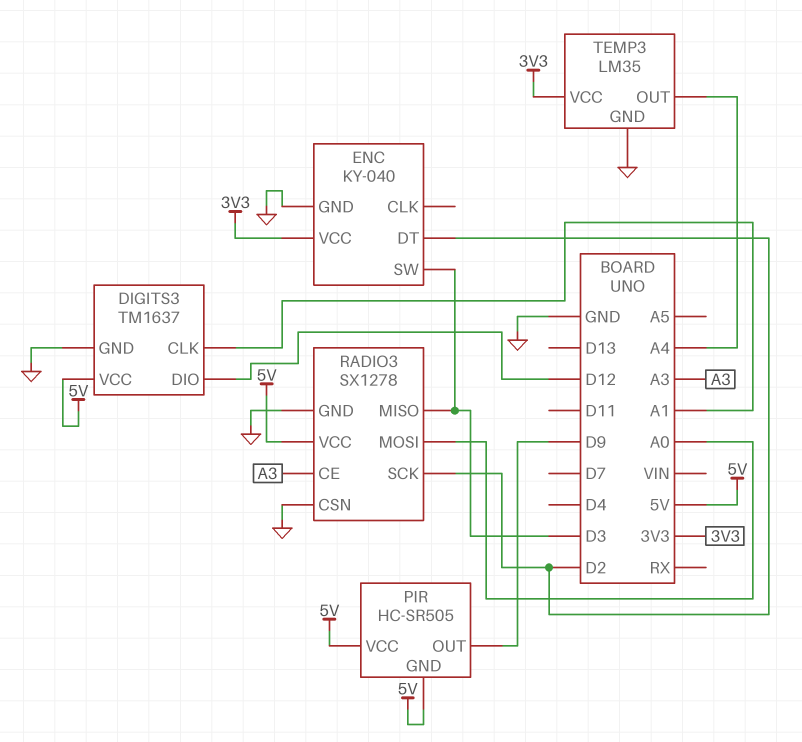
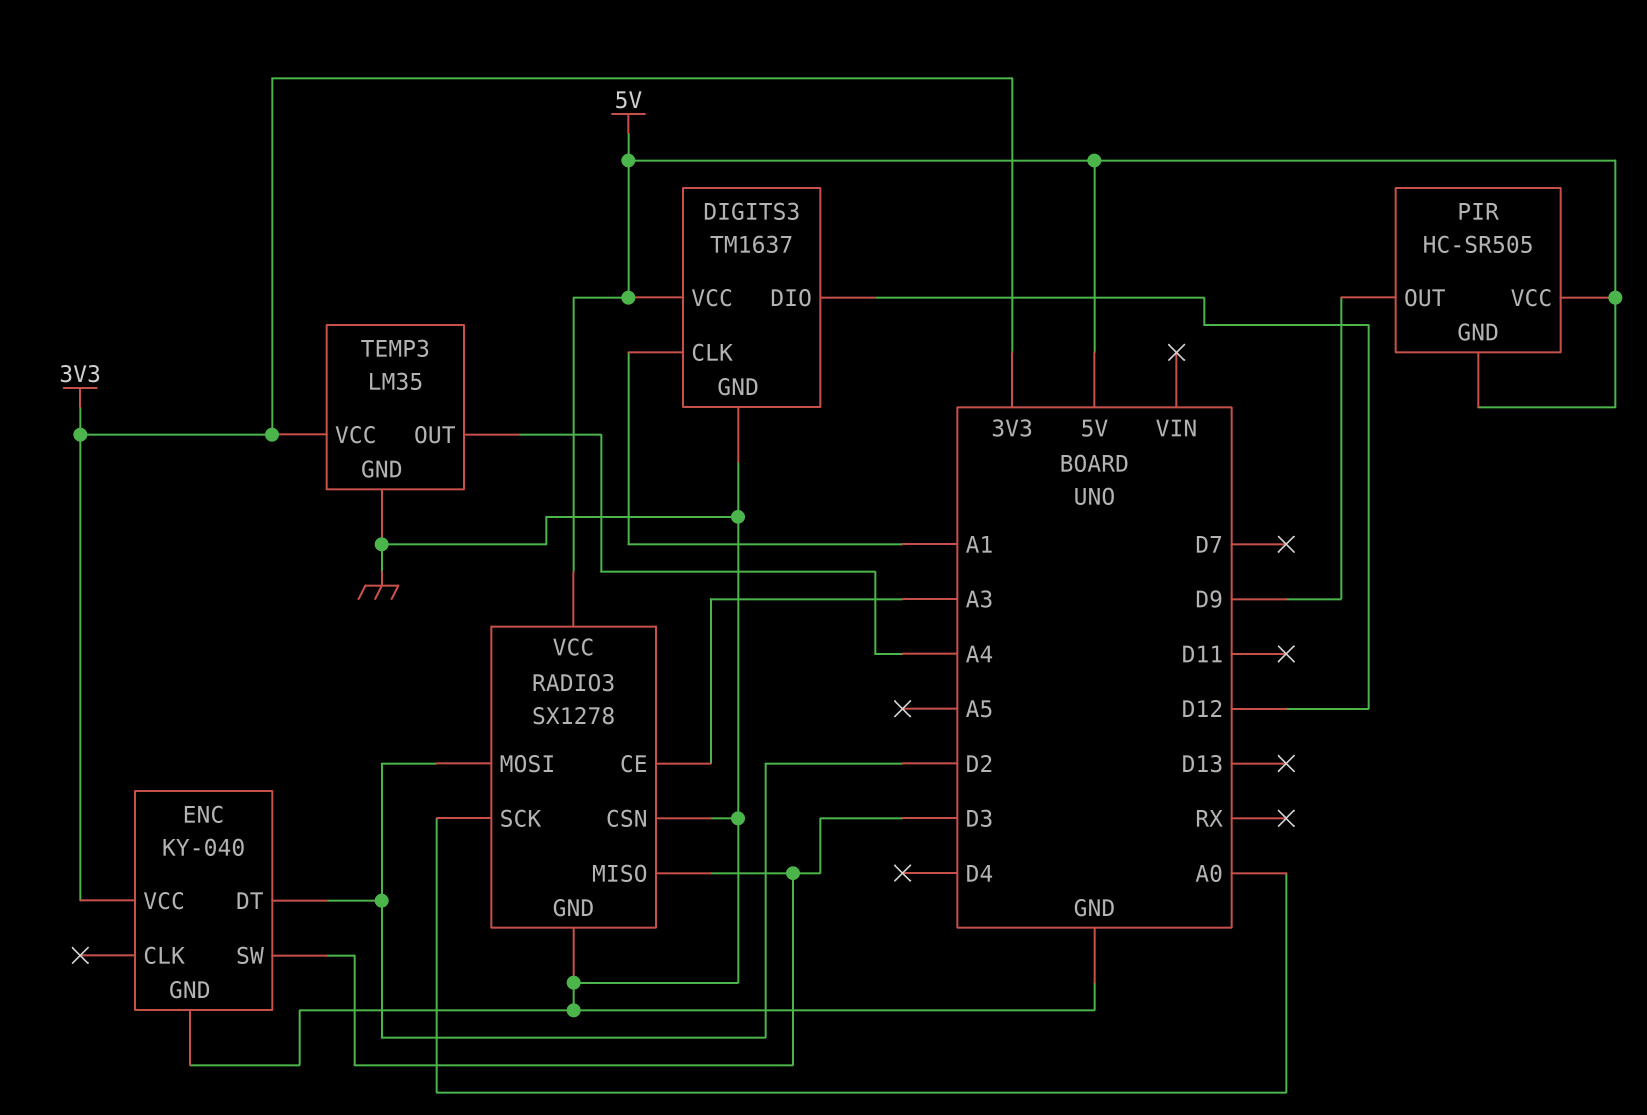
RADIO3 pin MOSI: A0 -> D2
RADIO3 pin SCK: D2 -> A0

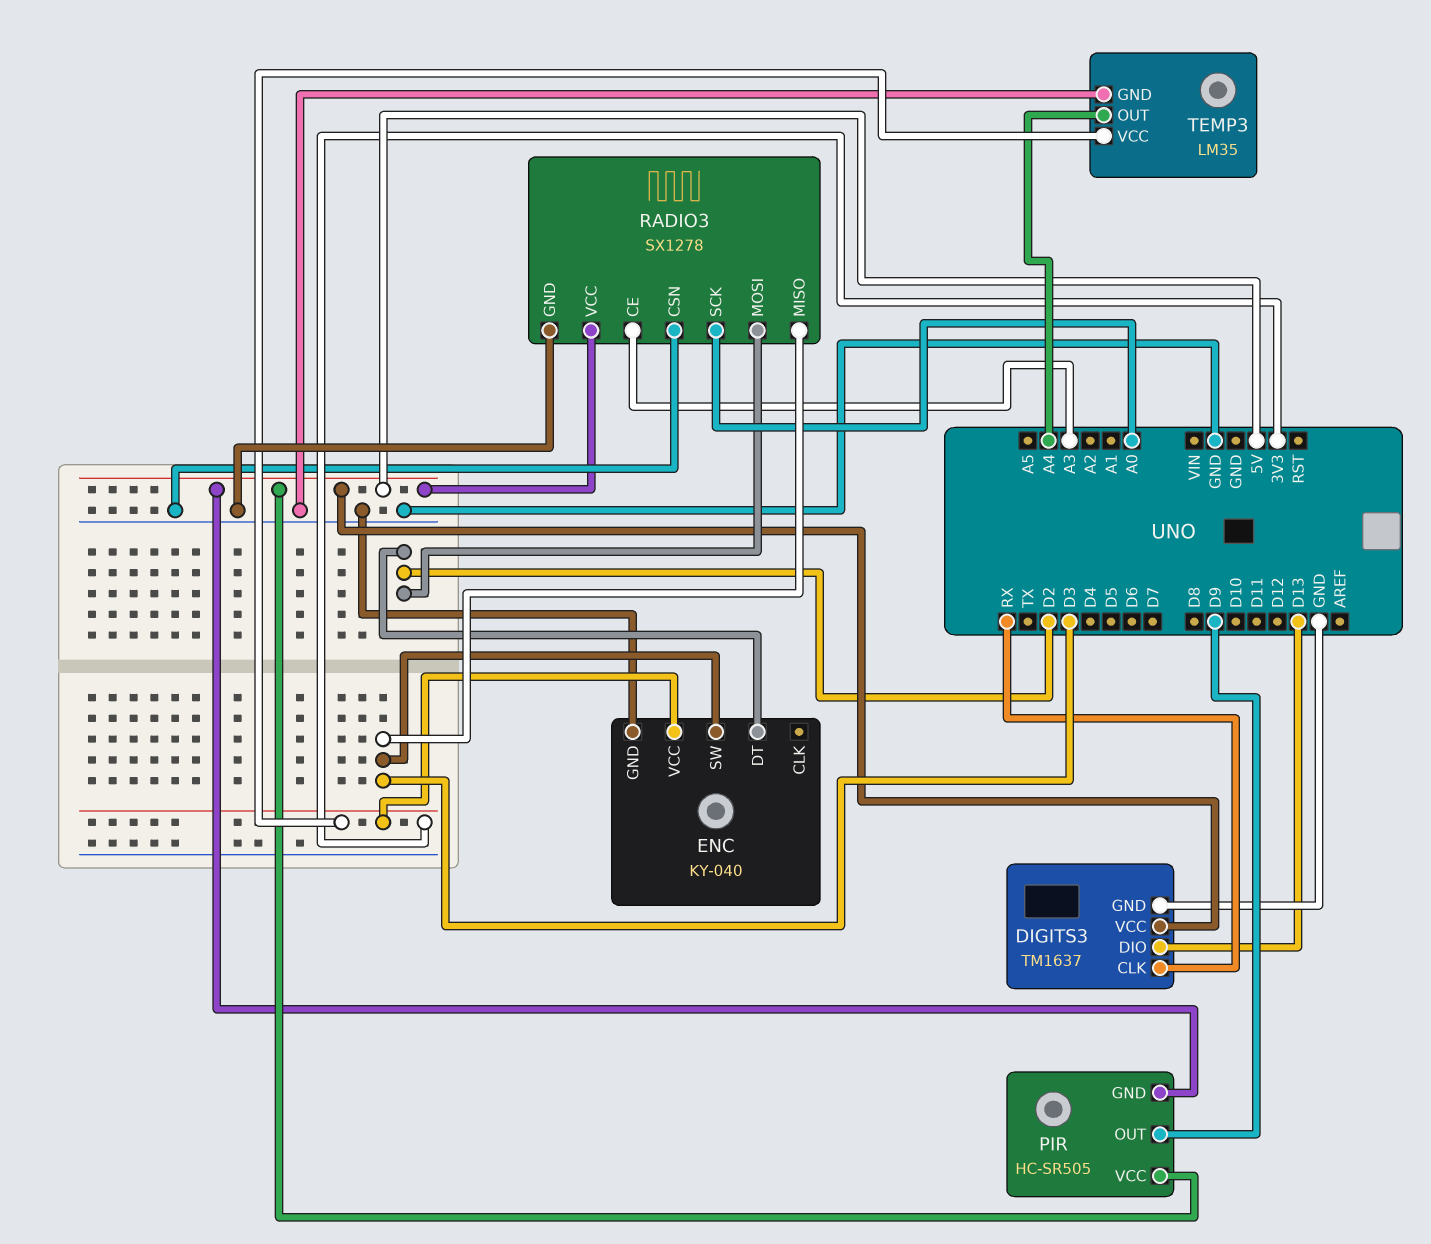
DIGITS3 pin CLK: A1 -> RX
DIGITS3 pin DIO: D12 -> D13

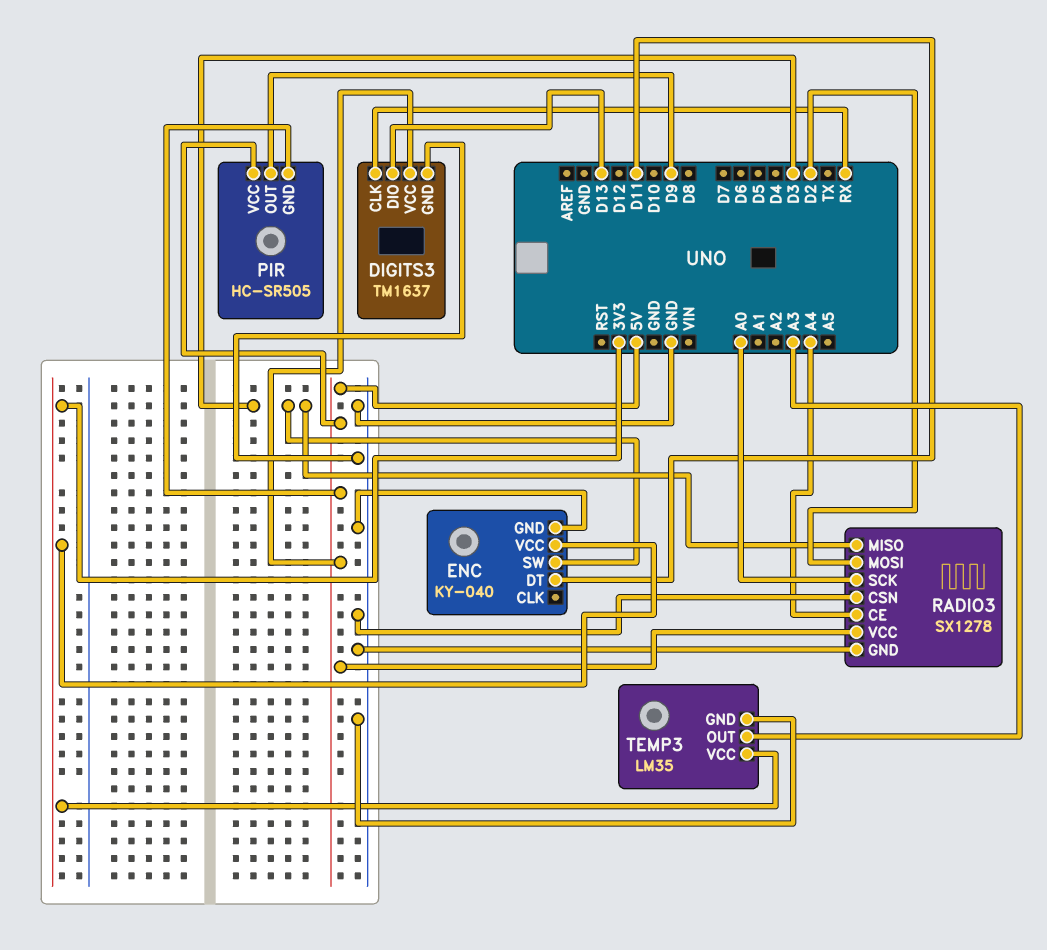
ENC pin DT: D2 -> D11
RADIO3 pin CE: A3 -> A4
TEMP3 pin OUT: A4 -> A3

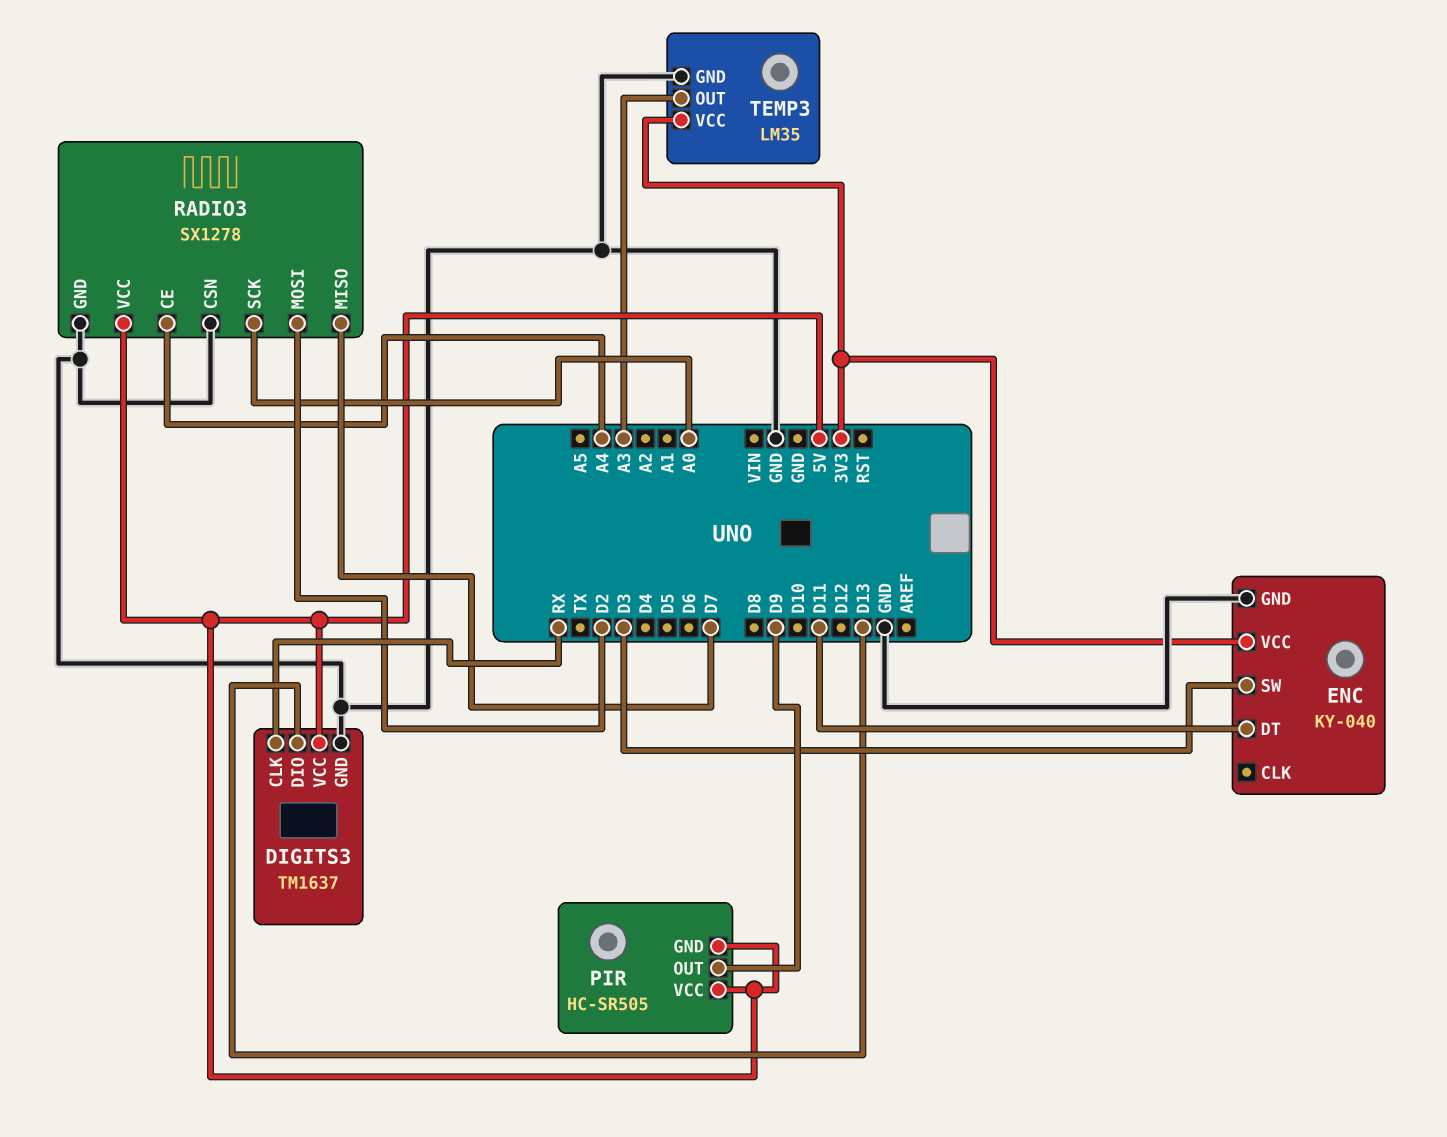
RADIO3 pin MISO: D3 -> D7

